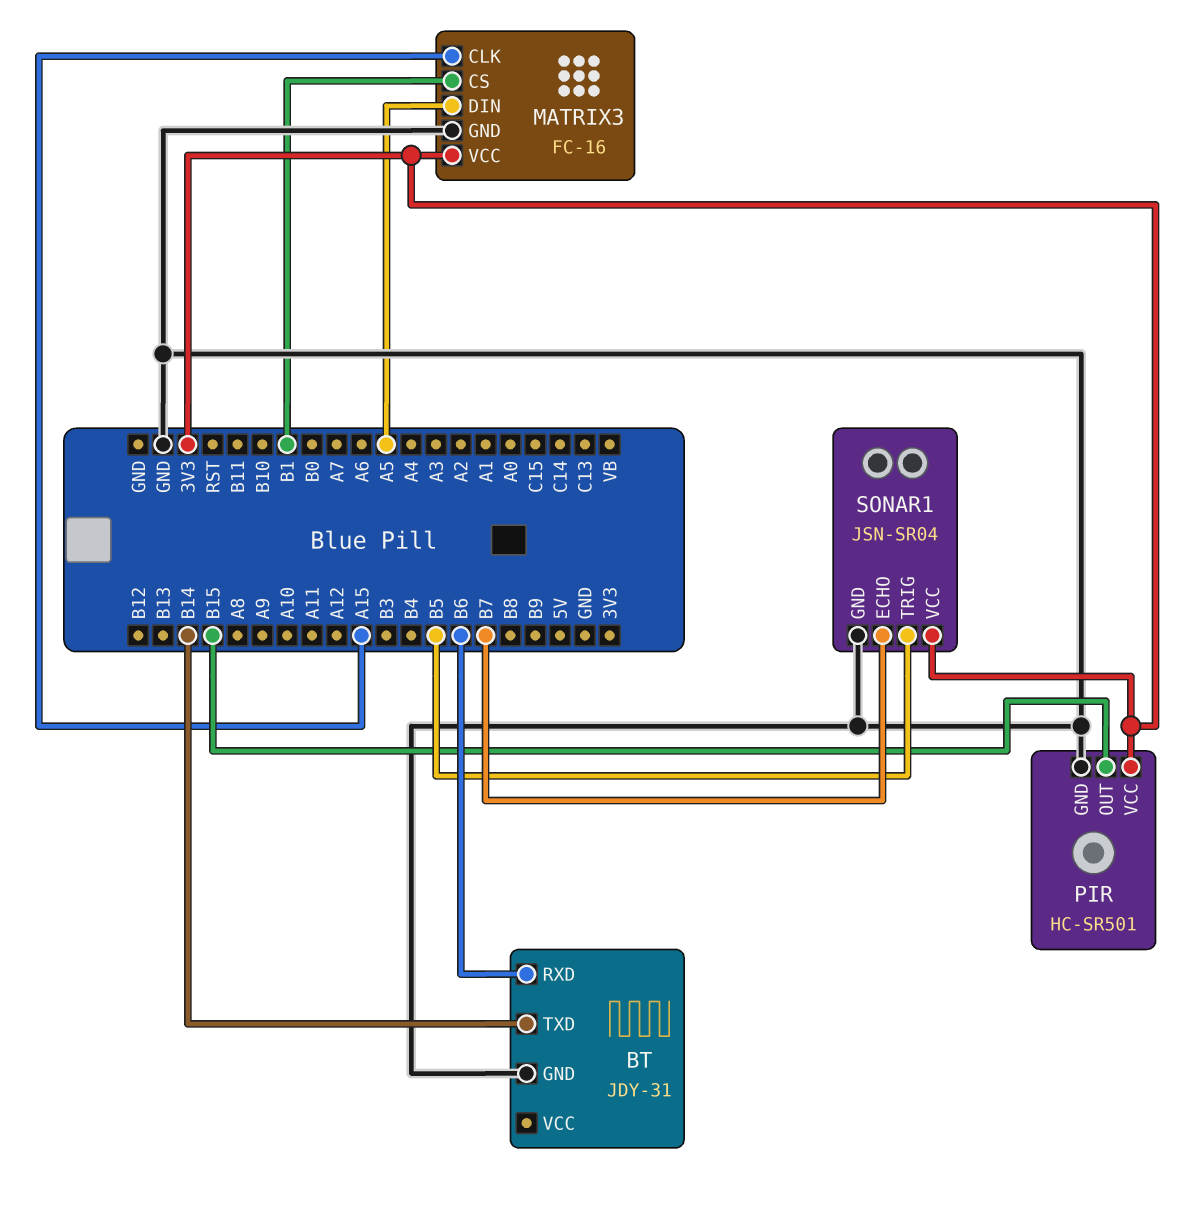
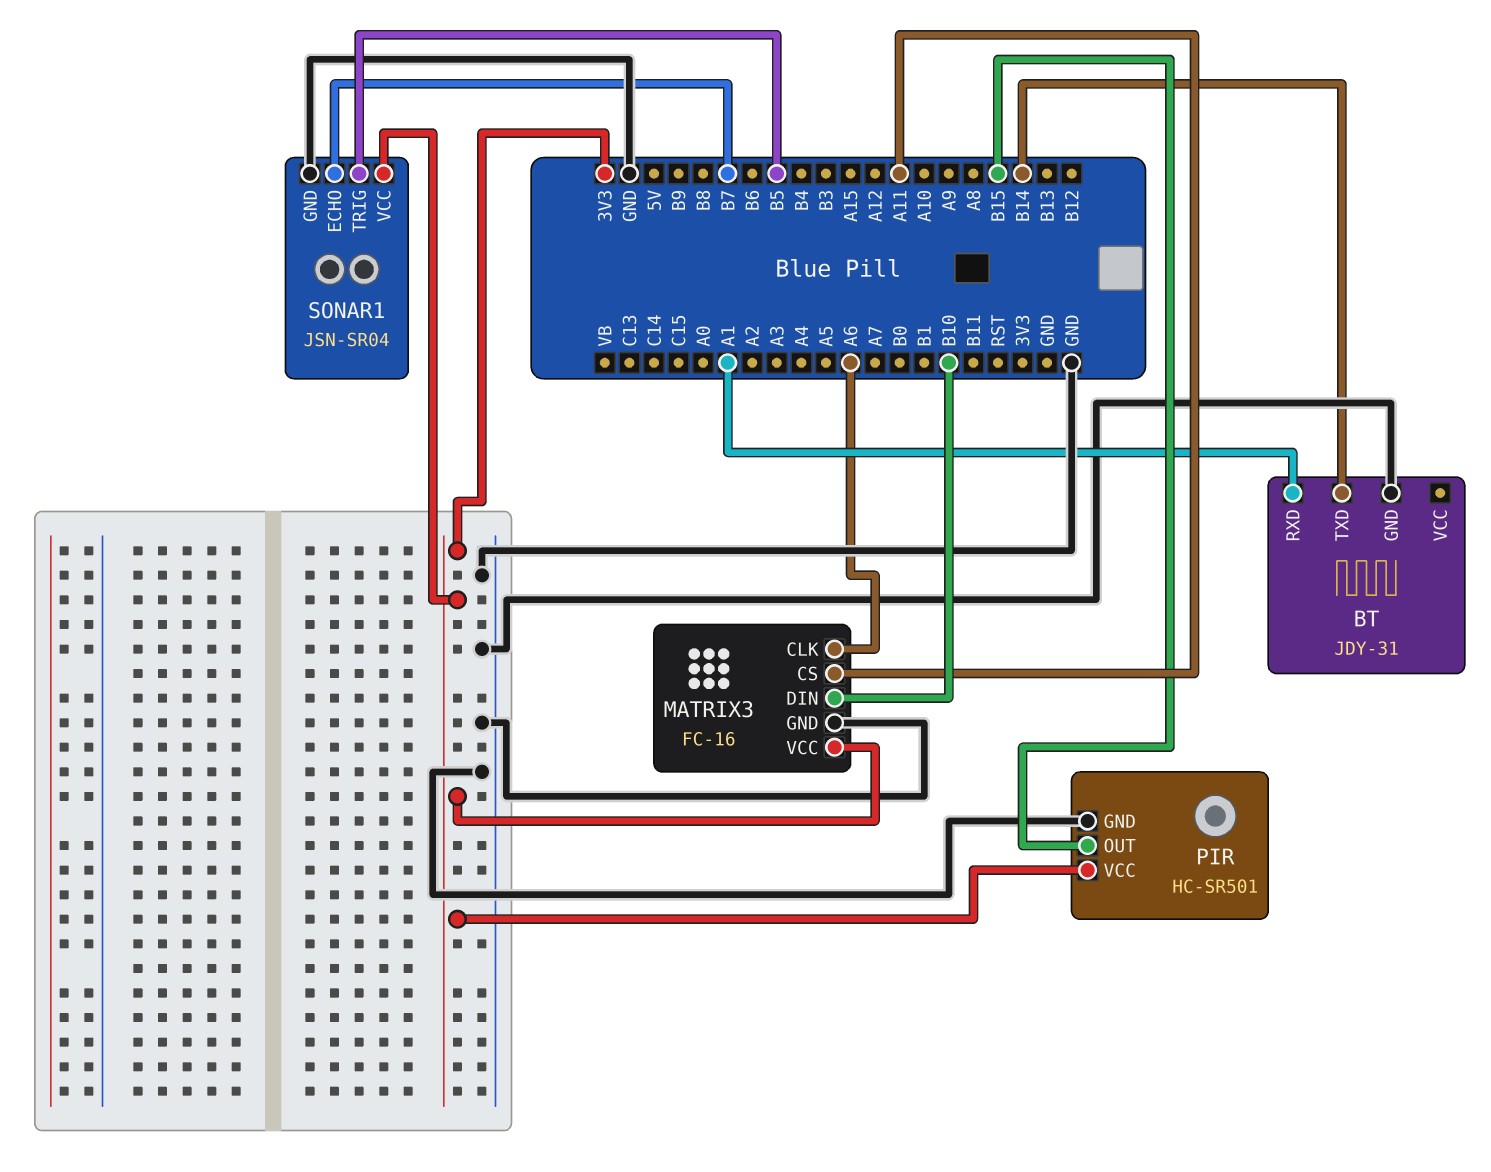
BT pin RXD: B6 -> A1
MATRIX3 pin CLK: A15 -> A6
MATRIX3 pin CS: B1 -> A11
MATRIX3 pin DIN: A5 -> B10

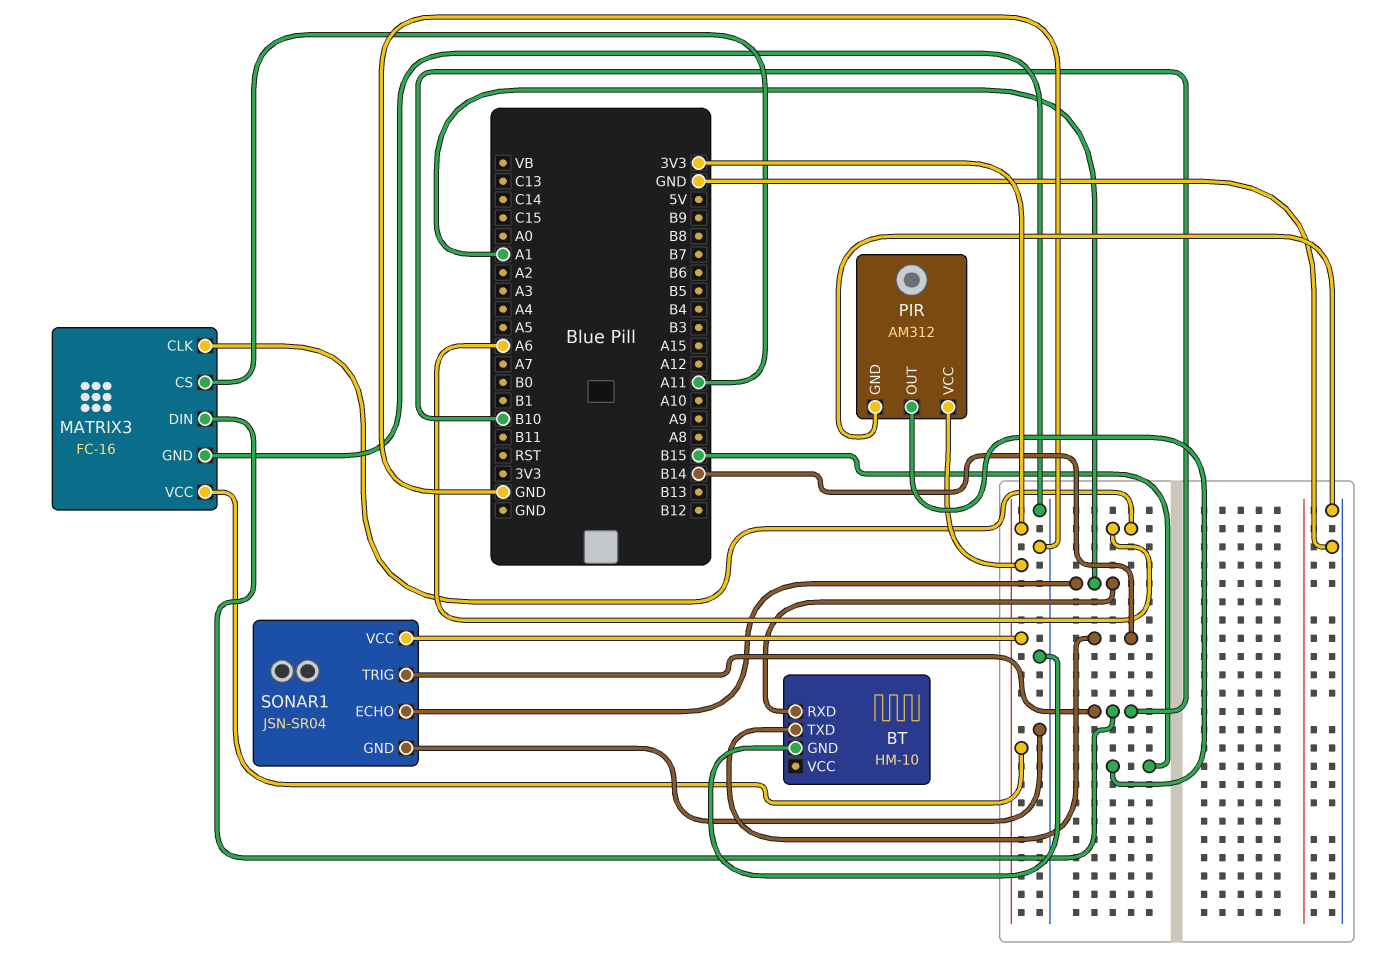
BT: JDY-31 -> HM-10
PIR: HC-SR501 -> AM312
SONAR1 pin ECHO: B7 -> A1
SONAR1 pin TRIG: B5 -> B10

